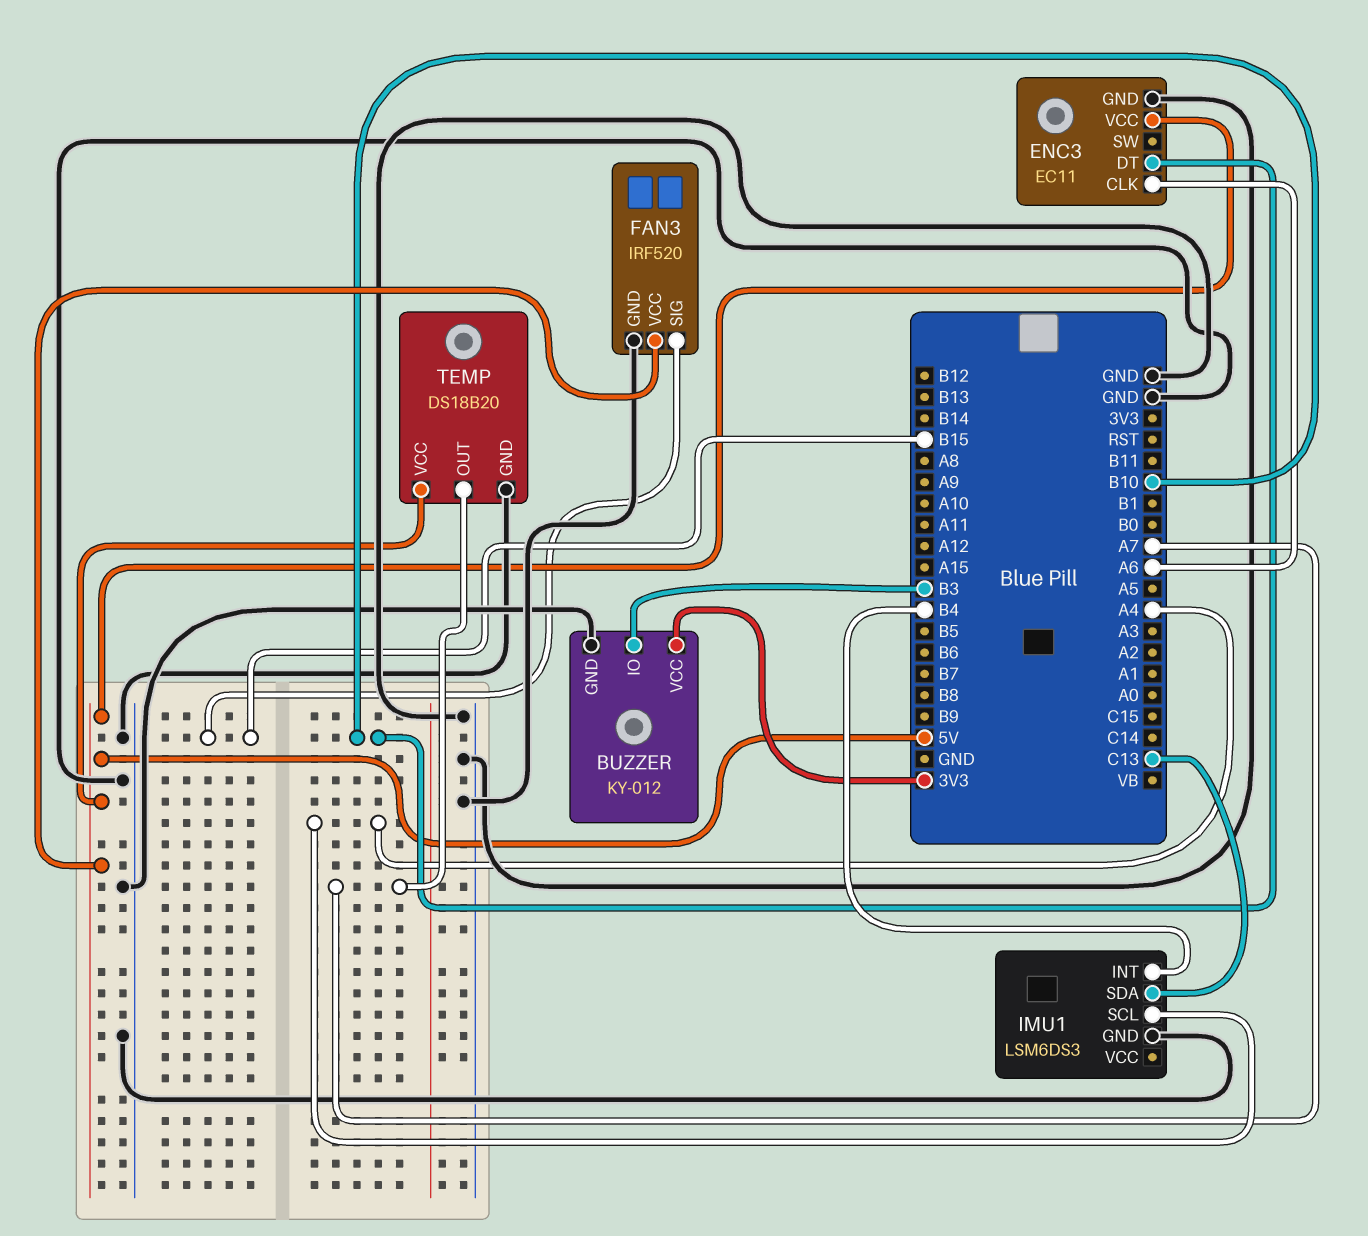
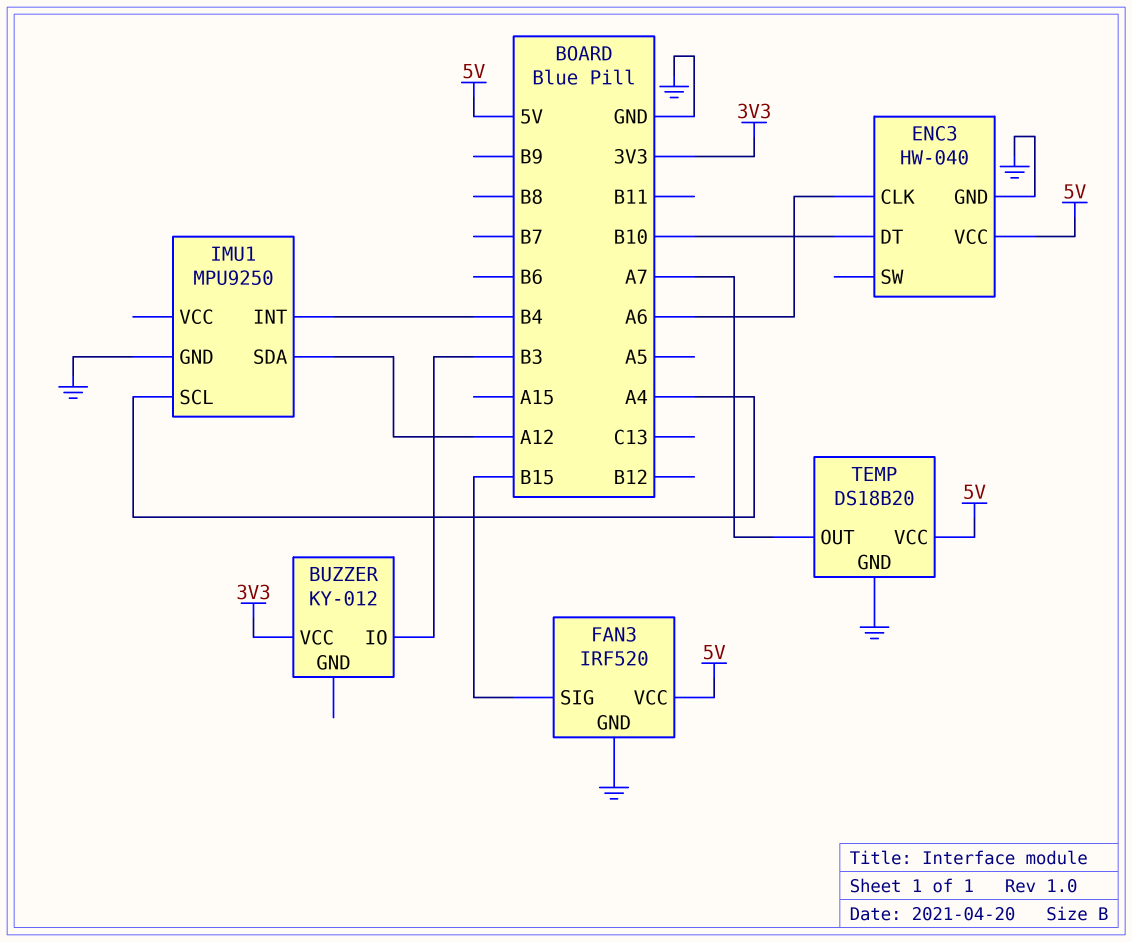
BUZZER pin GND: GND -> none
ENC3: EC11 -> HW-040
IMU1: LSM6DS3 -> MPU9250
IMU1 pin SDA: C13 -> A12

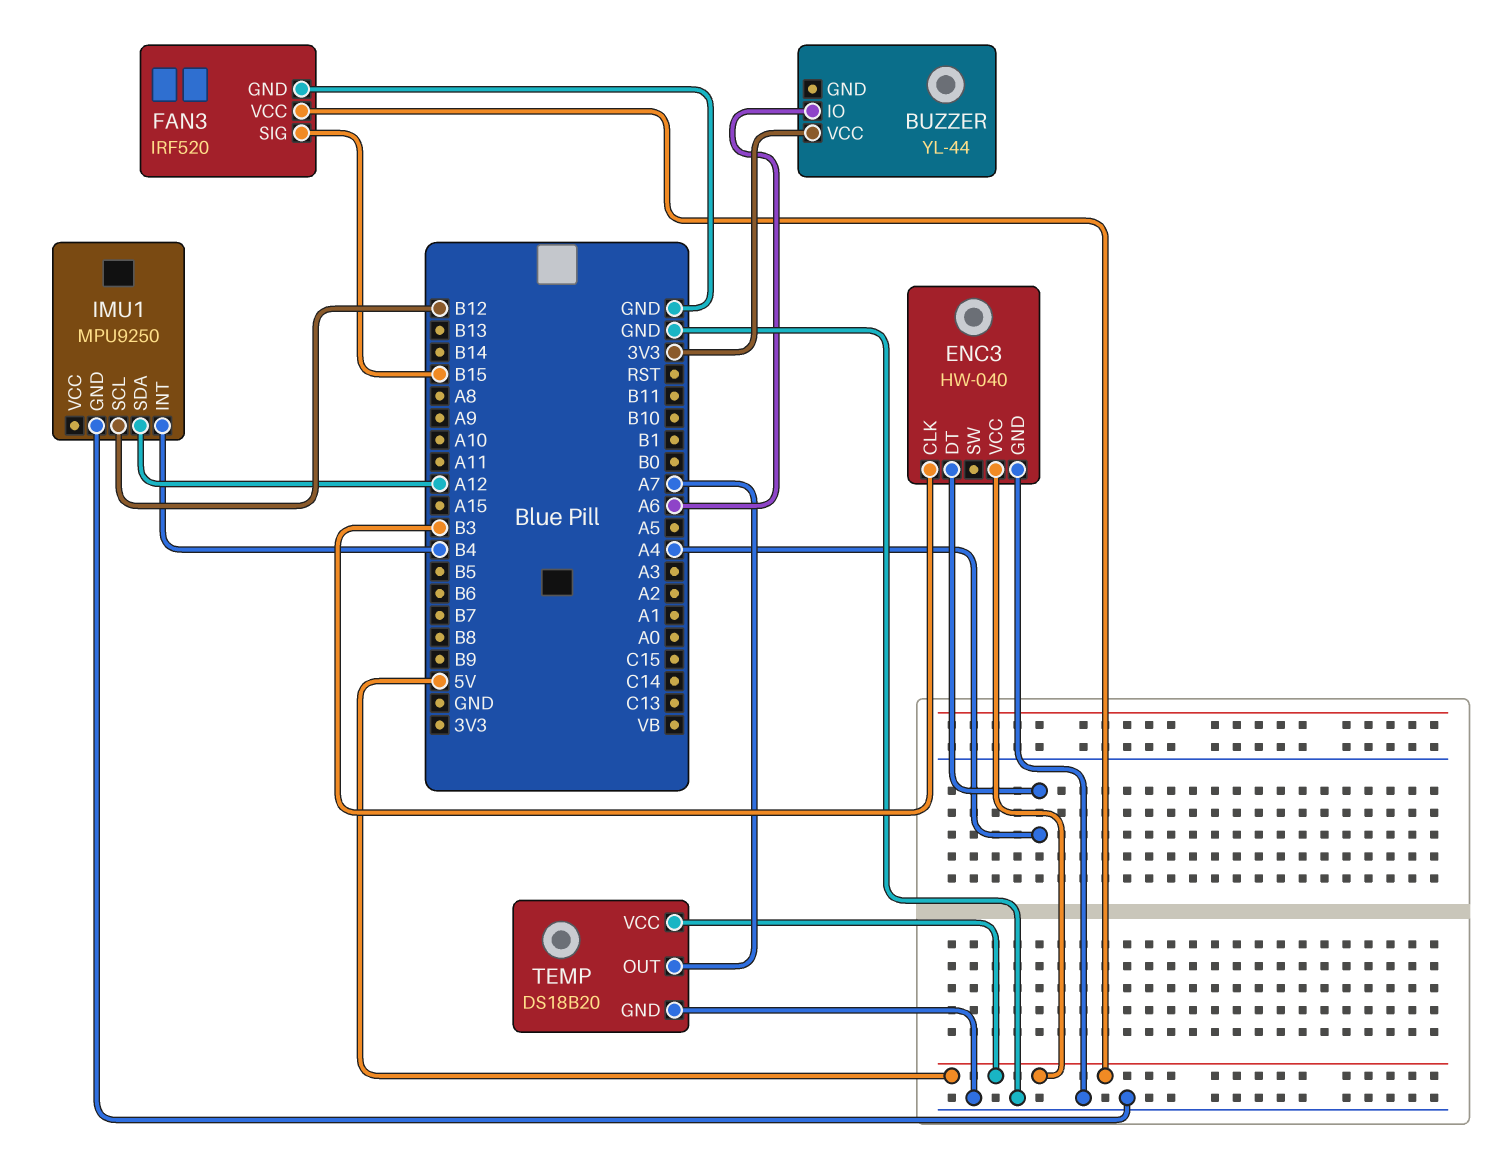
BUZZER: KY-012 -> YL-44
BUZZER pin IO: B3 -> A6
ENC3 pin CLK: A6 -> B3
ENC3 pin DT: B10 -> A4
IMU1 pin SCL: A4 -> B12

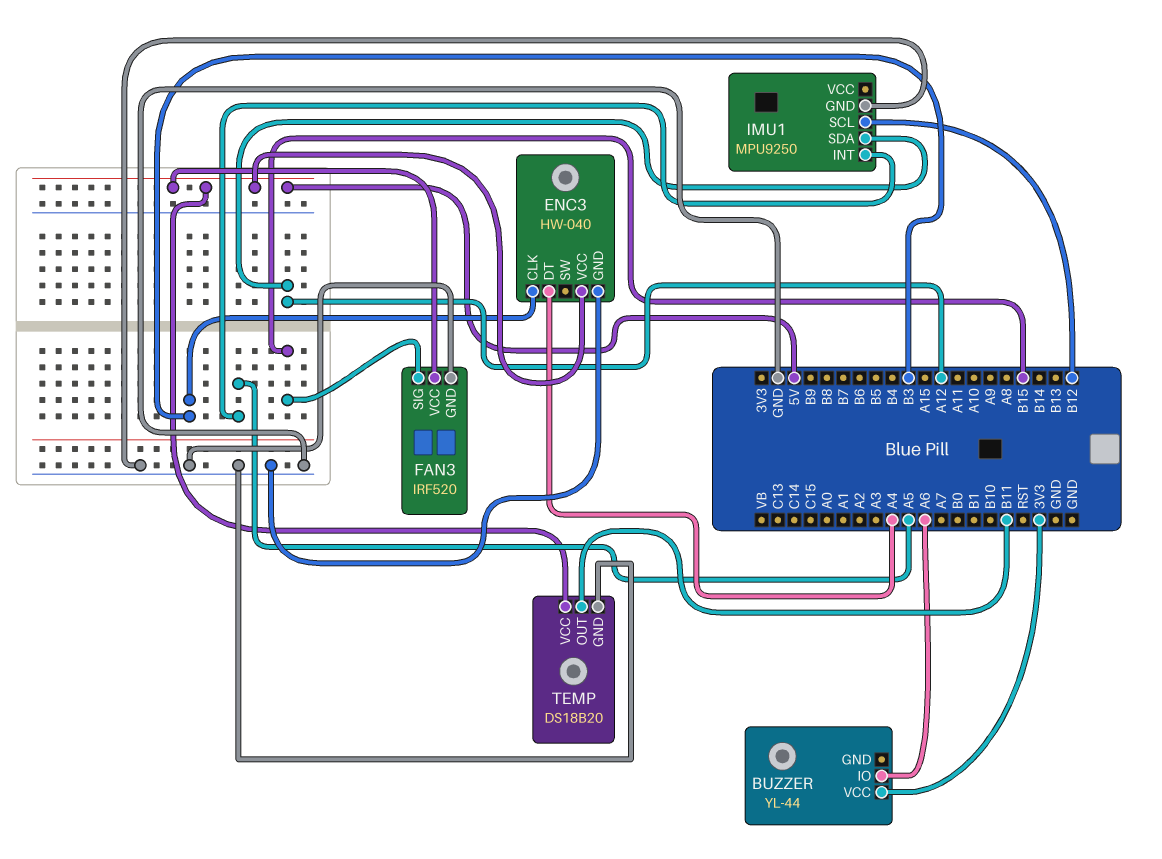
IMU1 pin INT: B4 -> A5
TEMP pin OUT: A7 -> B11

